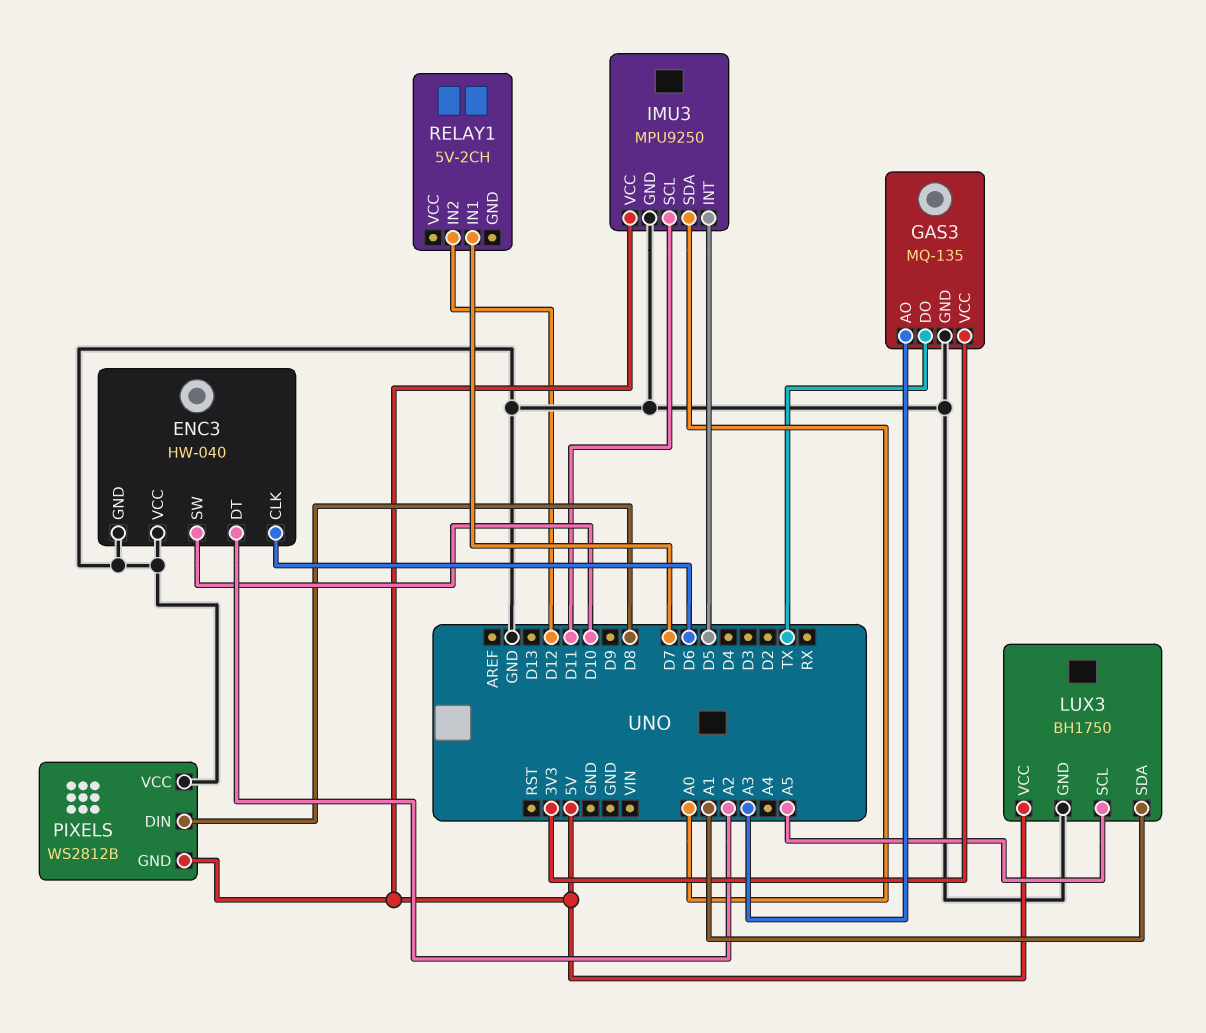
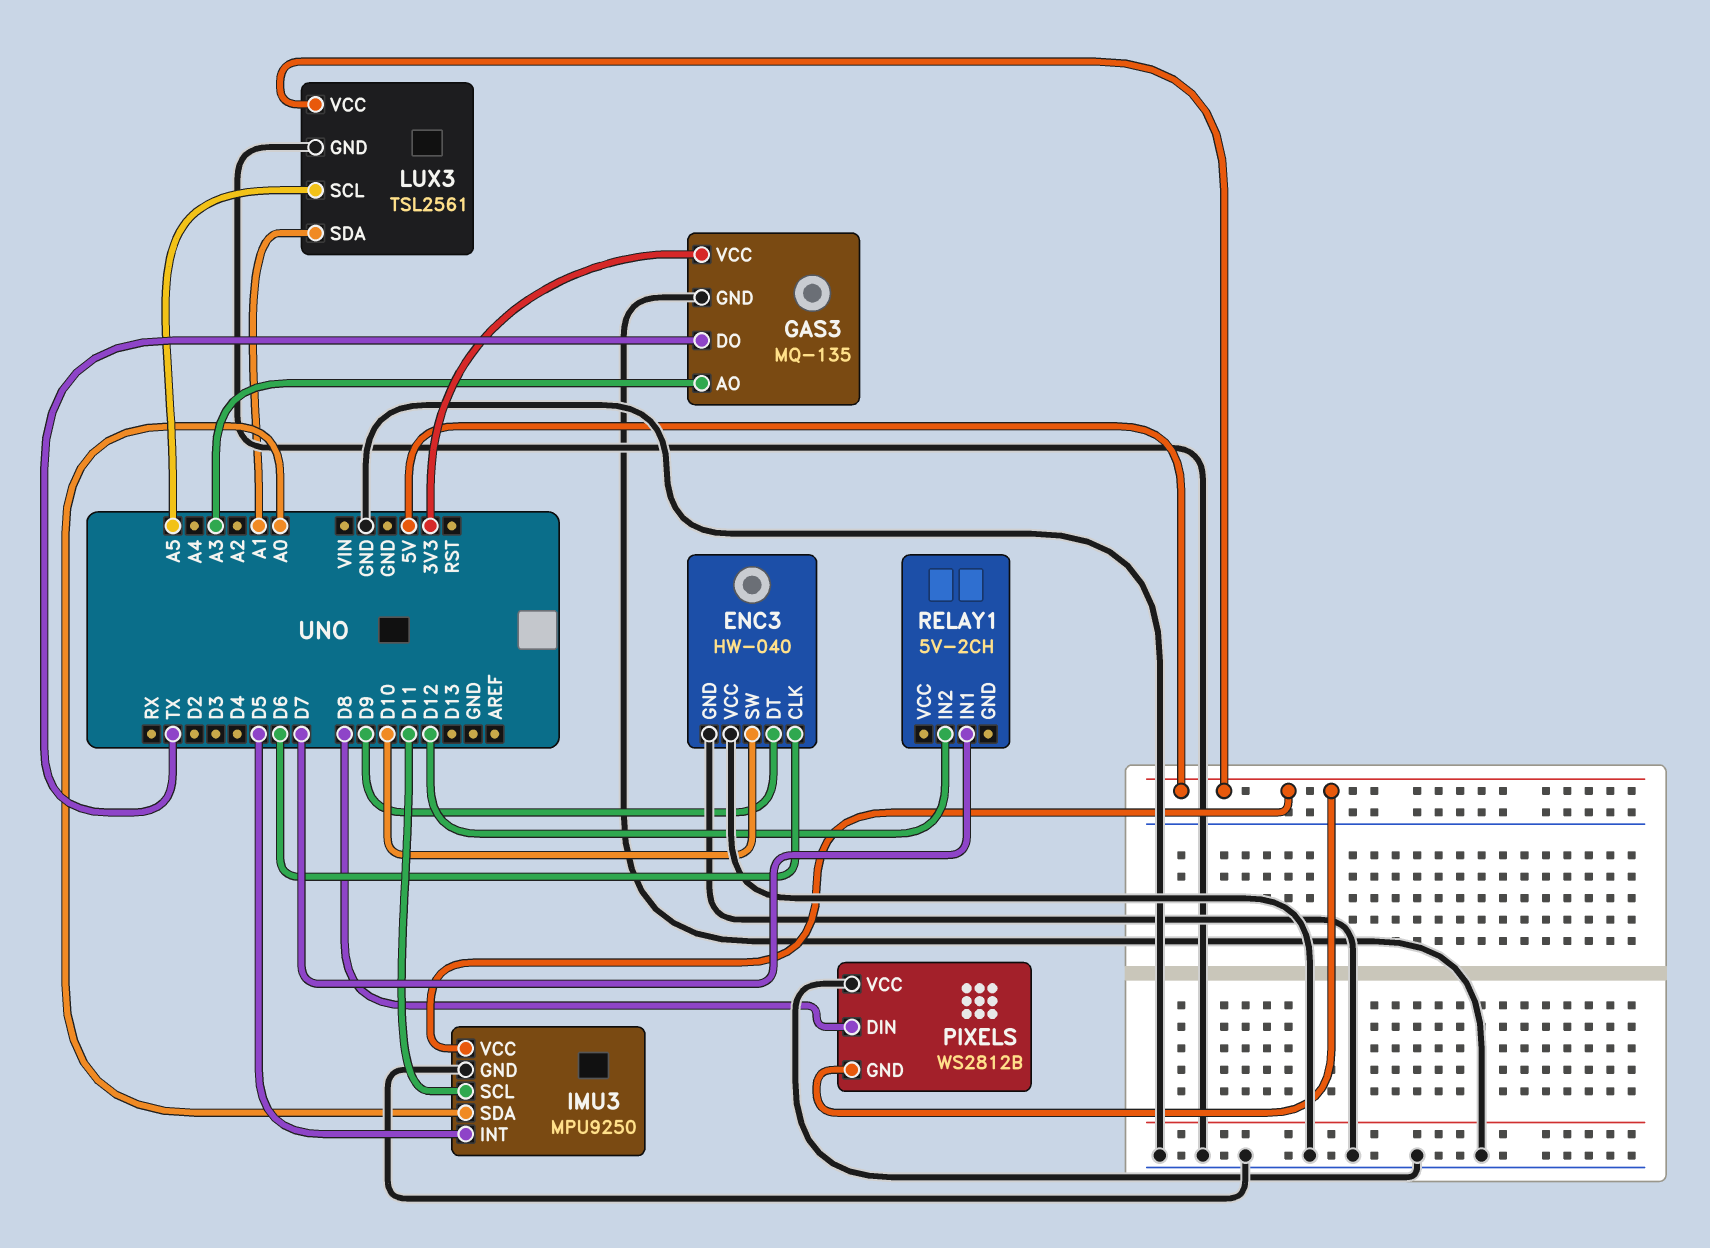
ENC3 pin DT: A2 -> D9
LUX3: BH1750 -> TSL2561

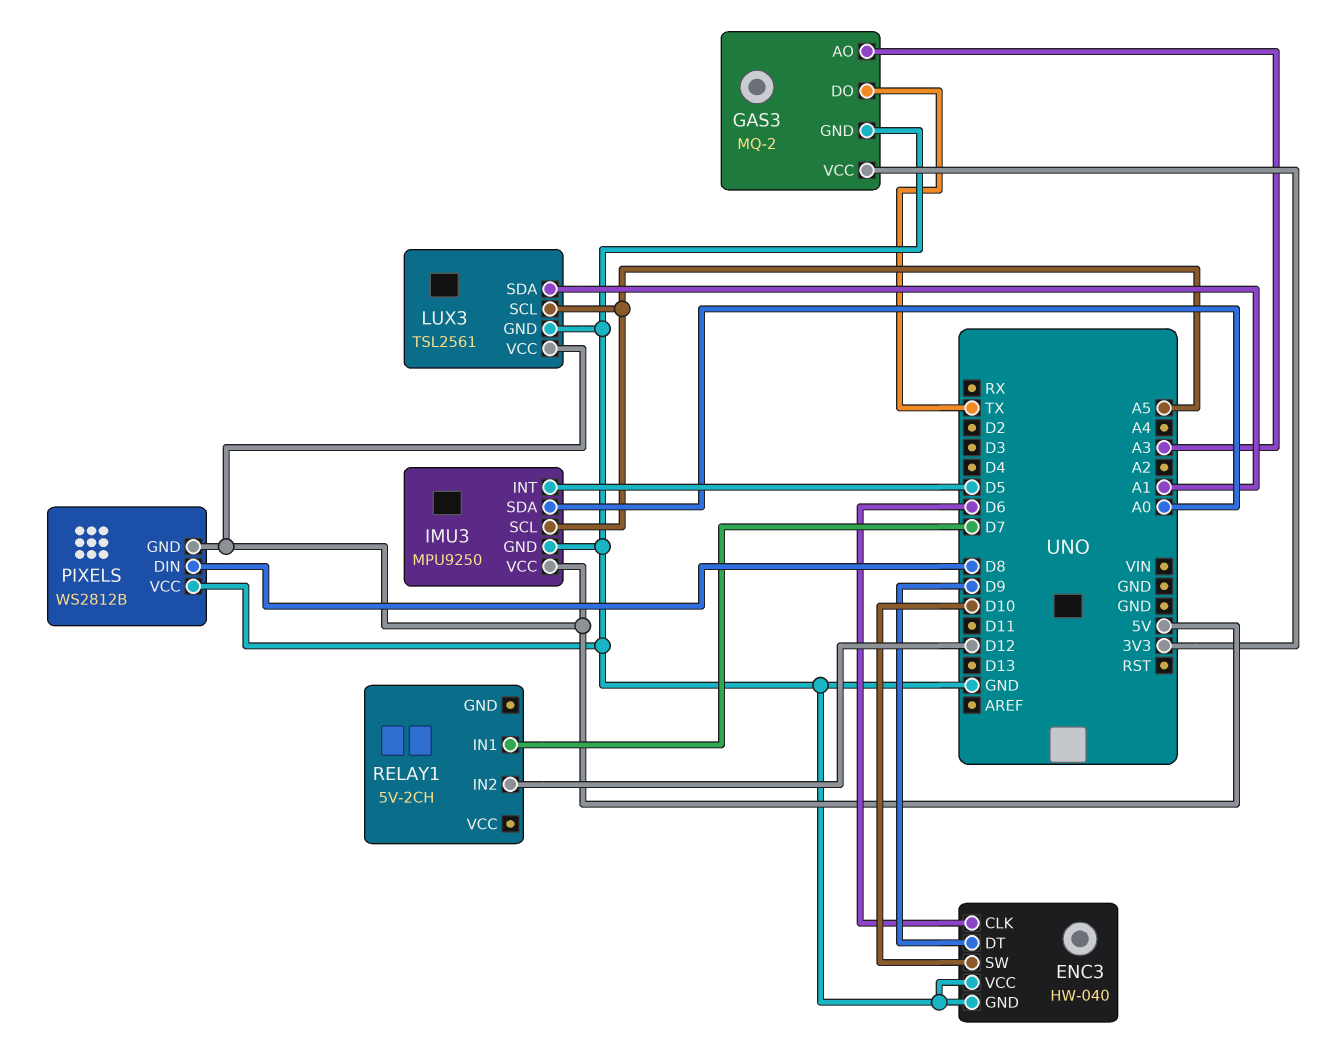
GAS3: MQ-135 -> MQ-2
IMU3 pin SCL: D11 -> A5

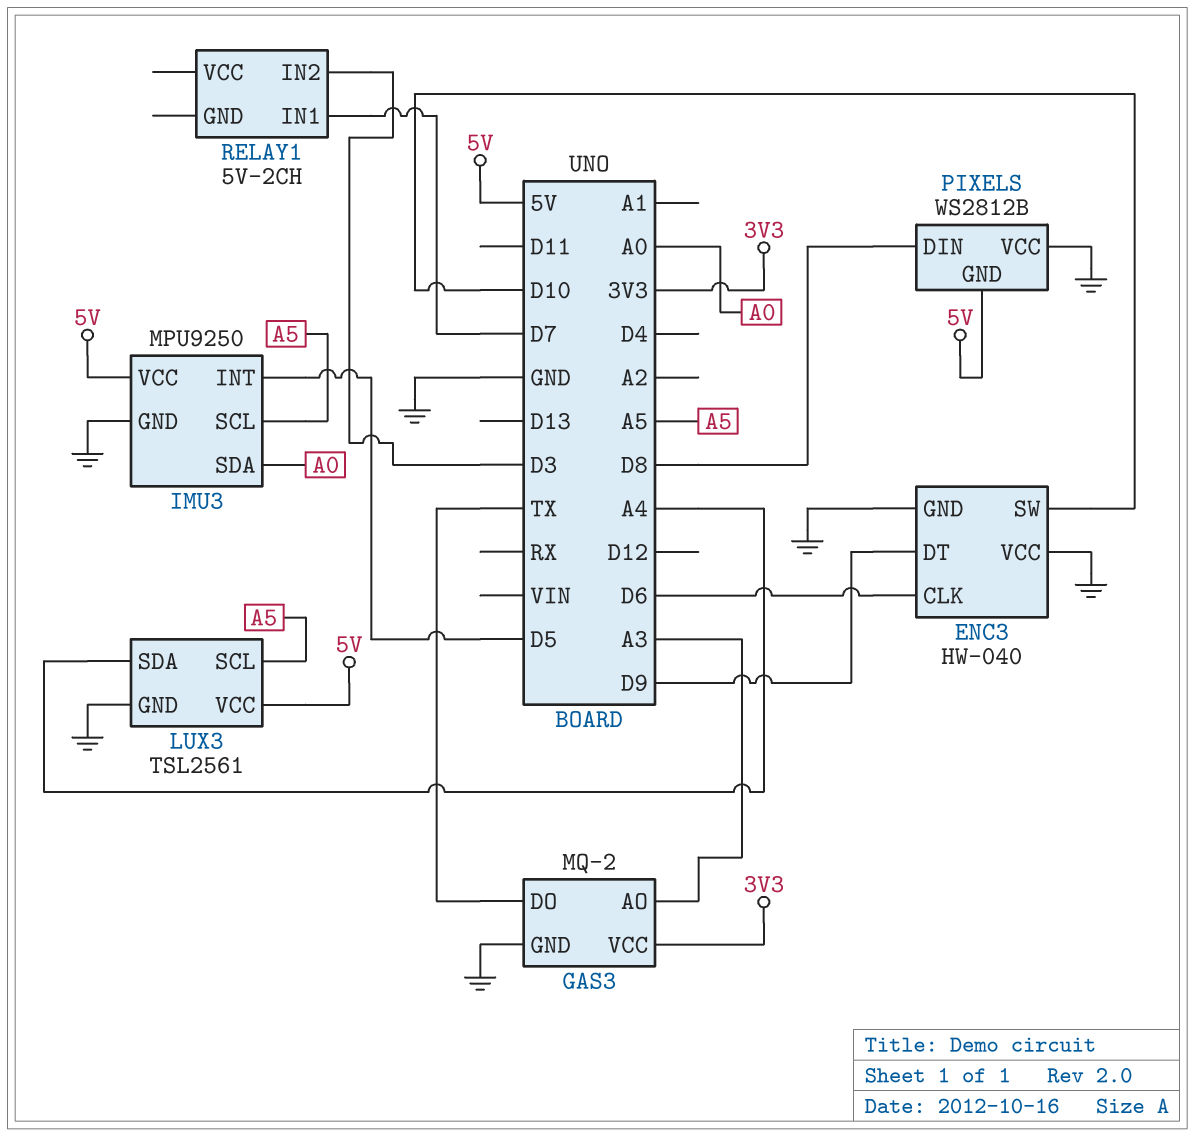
LUX3 pin SDA: A1 -> A4
RELAY1 pin IN2: D12 -> D3

